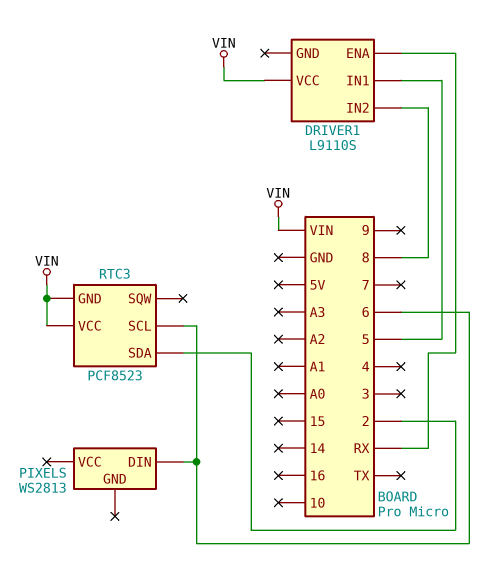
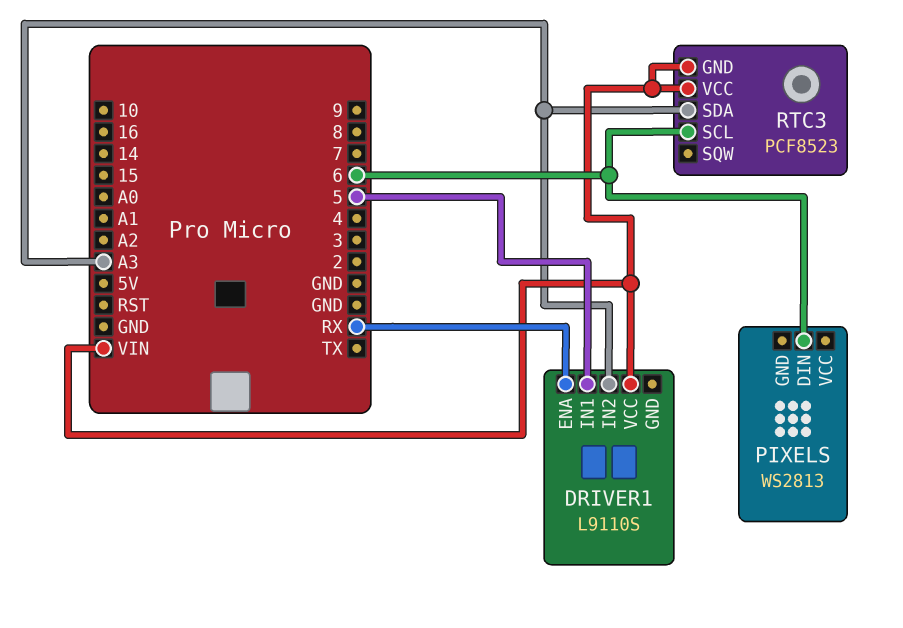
DRIVER1 pin IN2: 8 -> A3
RTC3 pin SDA: 2 -> A3

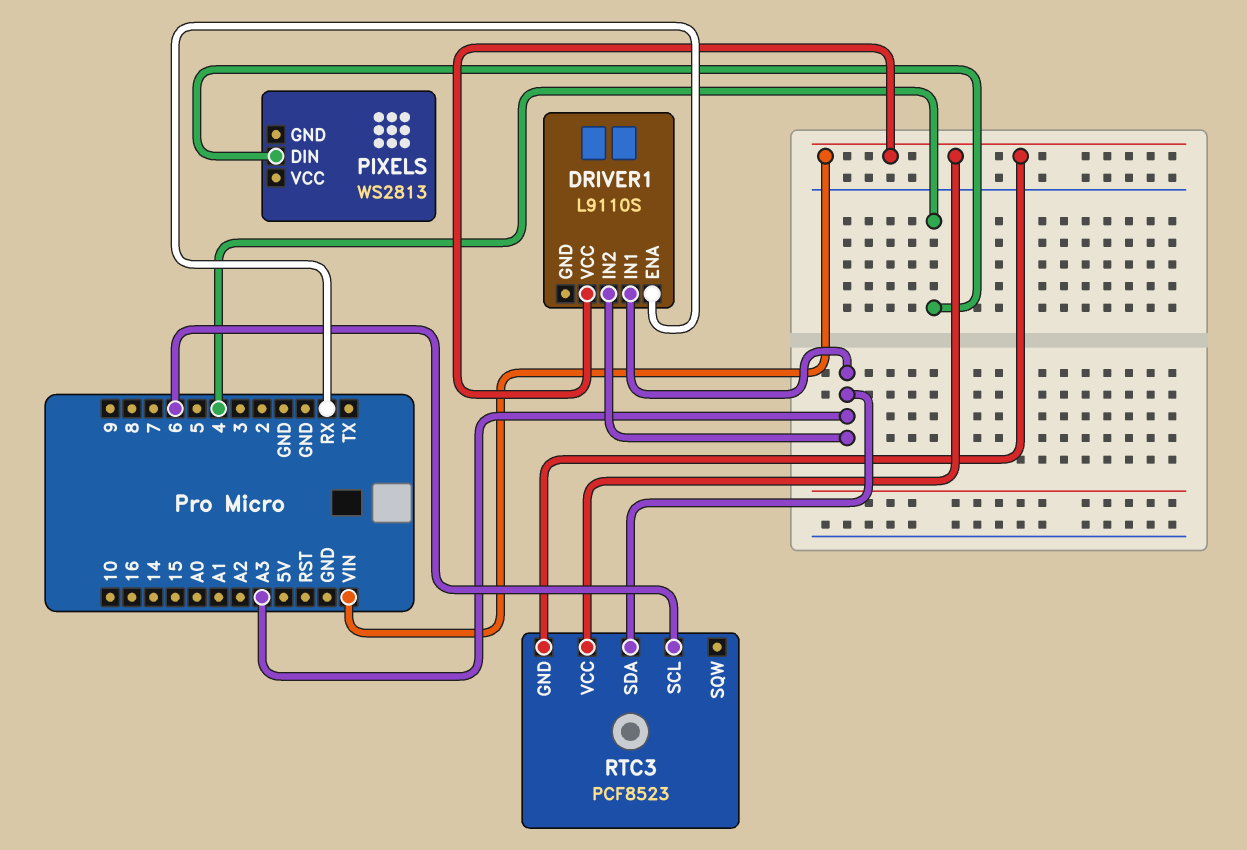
DRIVER1 pin IN1: 5 -> A3
PIXELS pin DIN: 6 -> 4

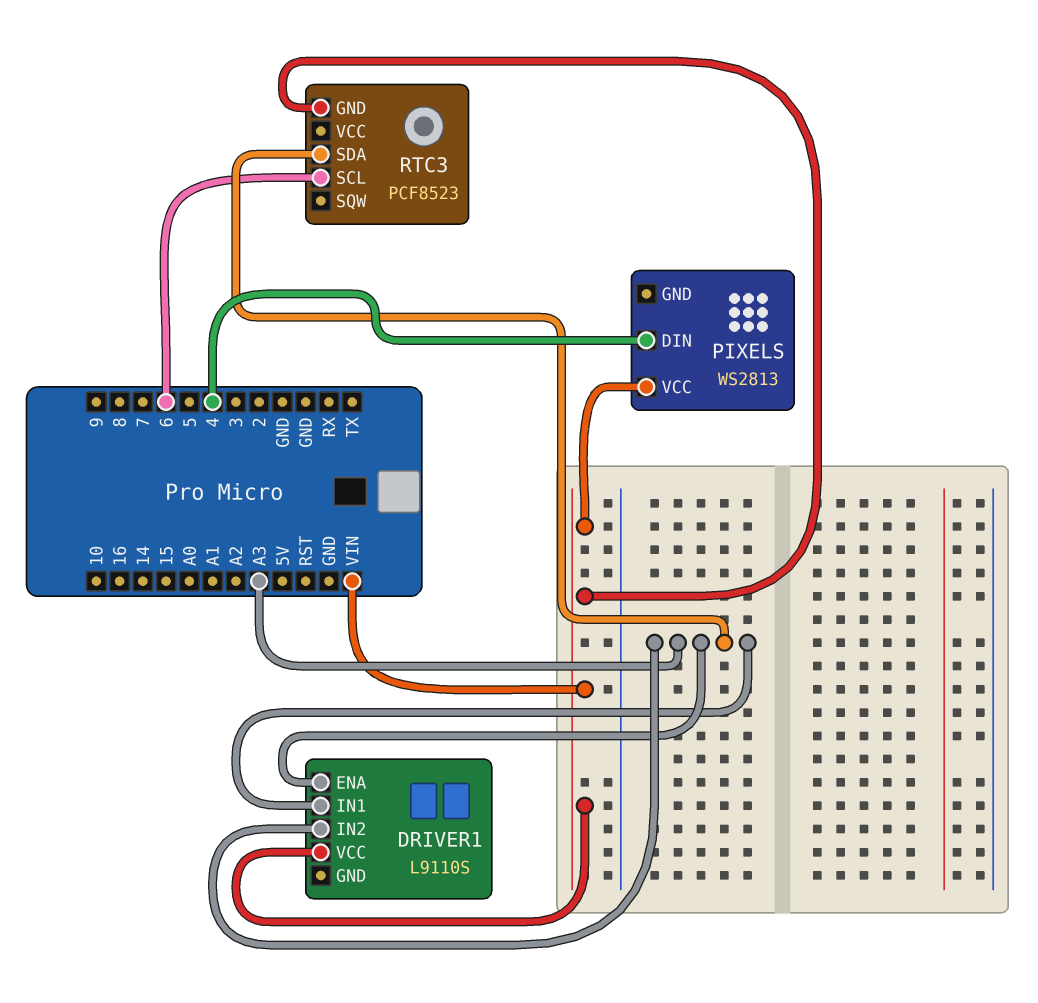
DRIVER1 pin ENA: RX -> A3
PIXELS pin VCC: none -> VIN
RTC3 pin VCC: VIN -> none

